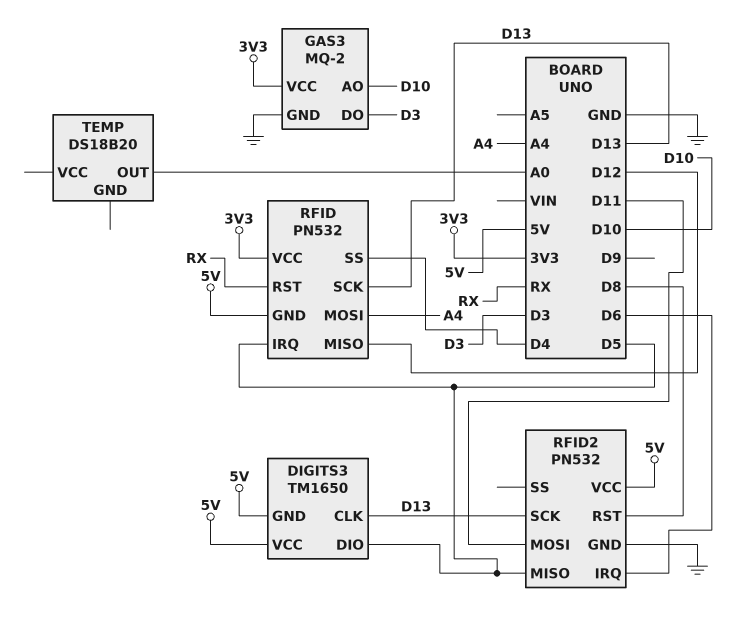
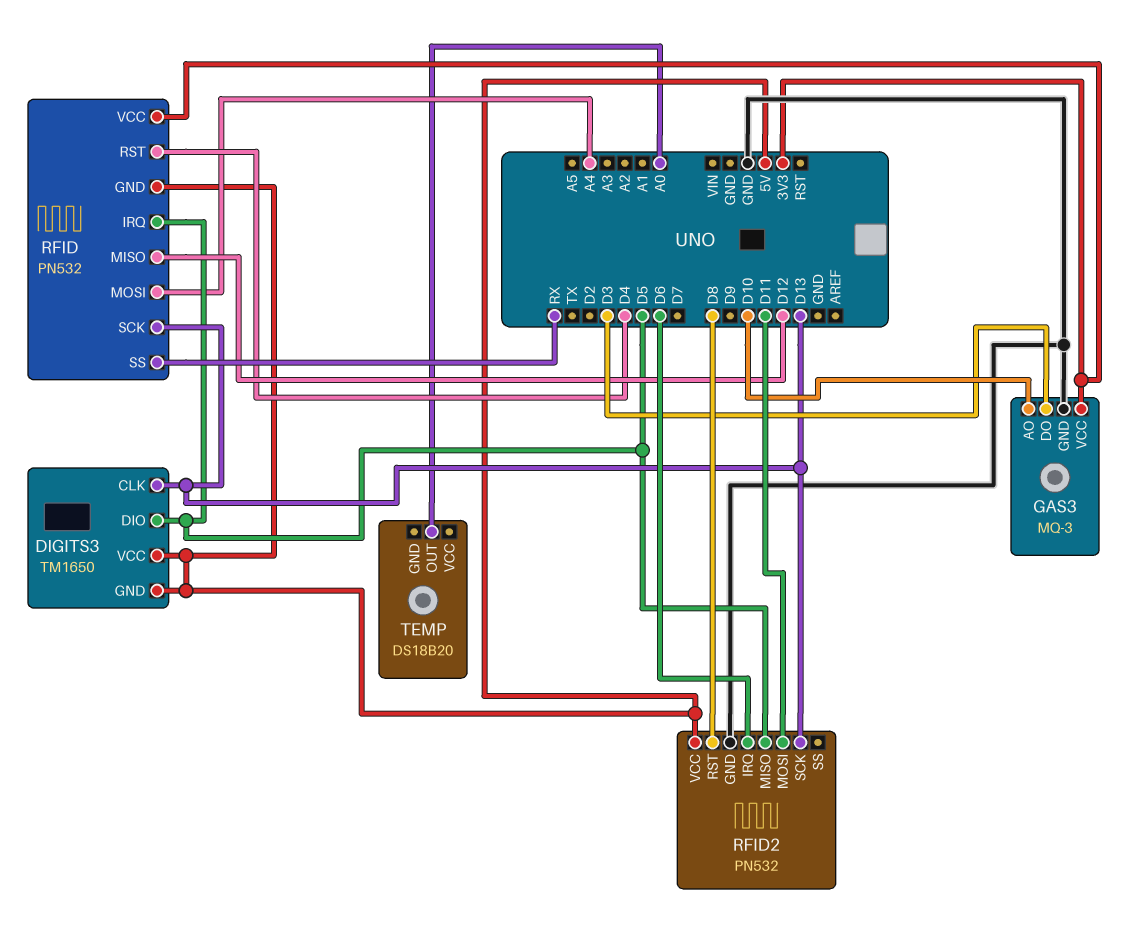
GAS3: MQ-2 -> MQ-3
RFID pin RST: RX -> D4
RFID pin SS: D4 -> RX

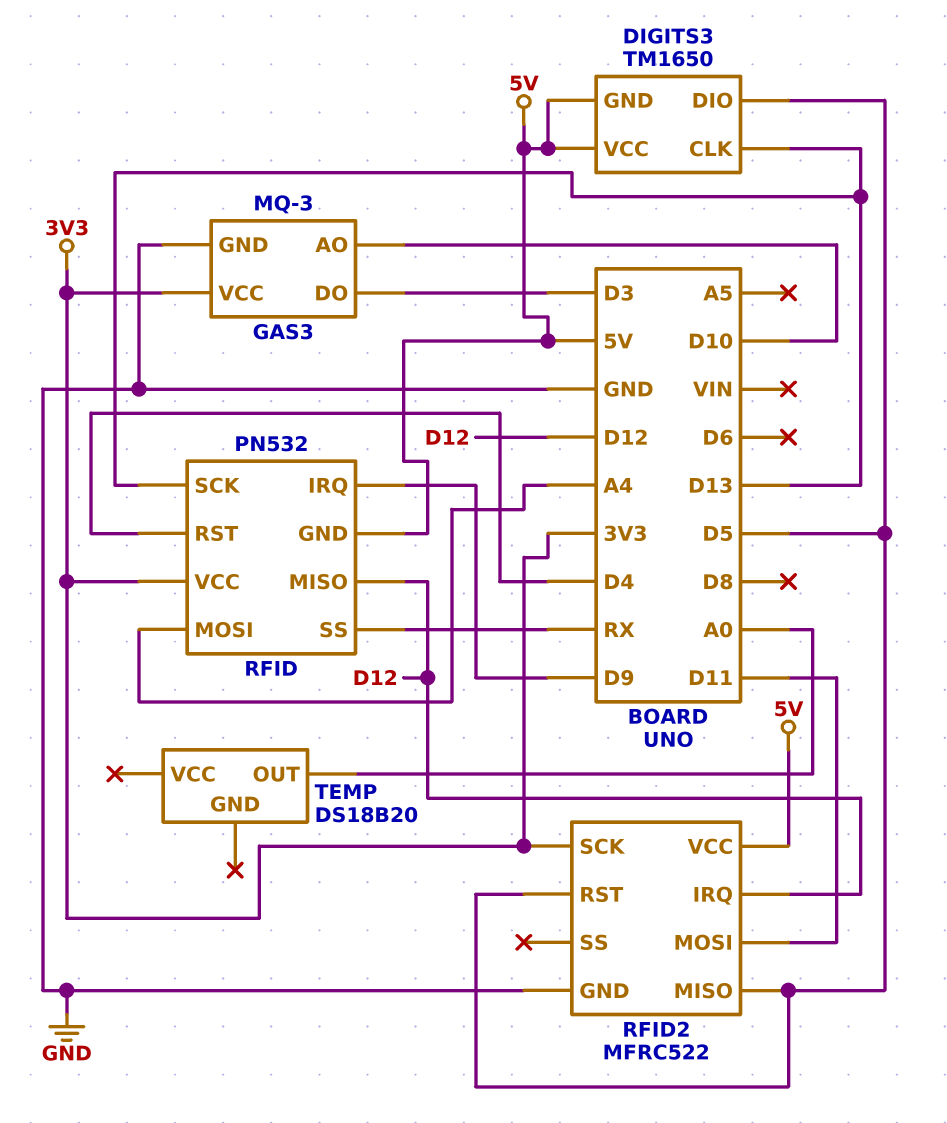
RFID pin IRQ: D5 -> D9
RFID2: PN532 -> MFRC522
RFID2 pin IRQ: D6 -> D12
RFID2 pin RST: D8 -> D5
RFID2 pin SCK: D13 -> 3V3

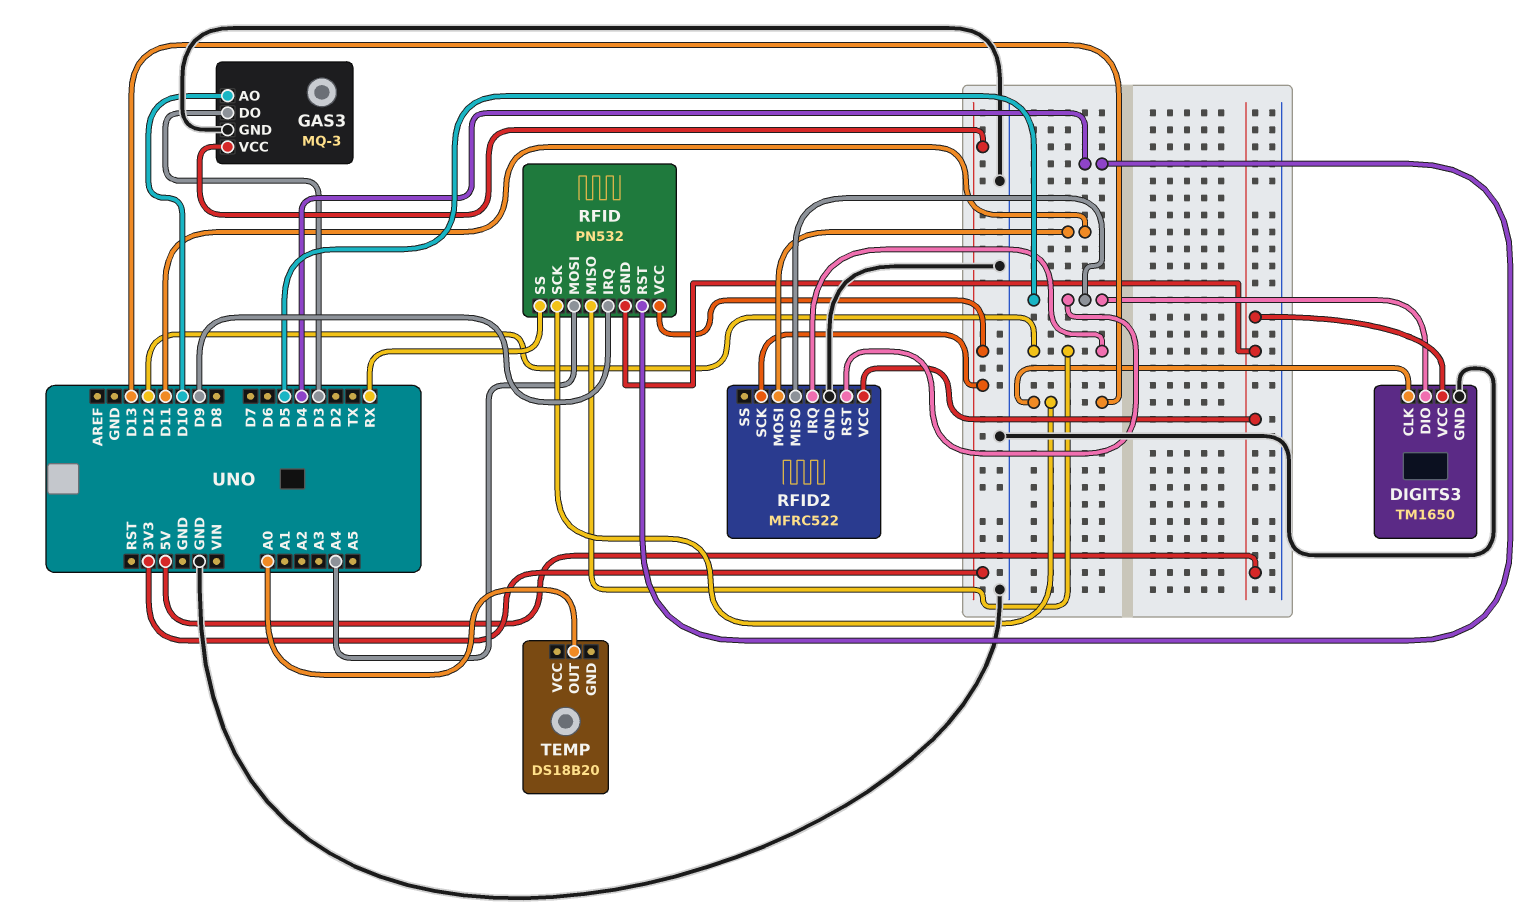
DIGITS3 pin GND: 5V -> GND

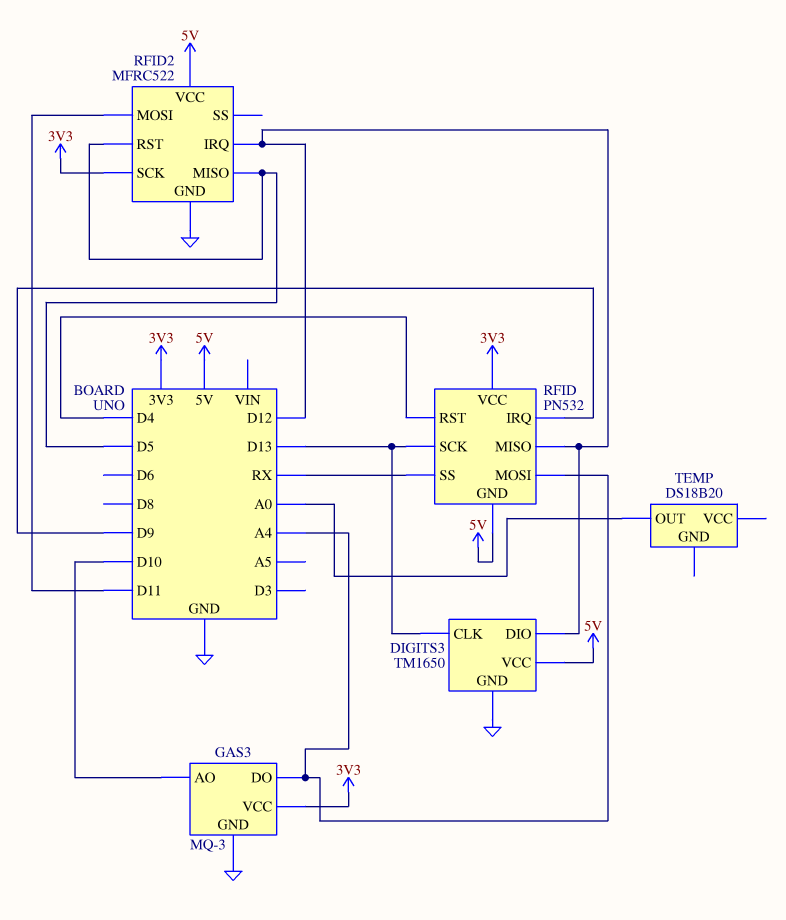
DIGITS3 pin DIO: D5 -> D12
GAS3 pin DO: D3 -> A4

